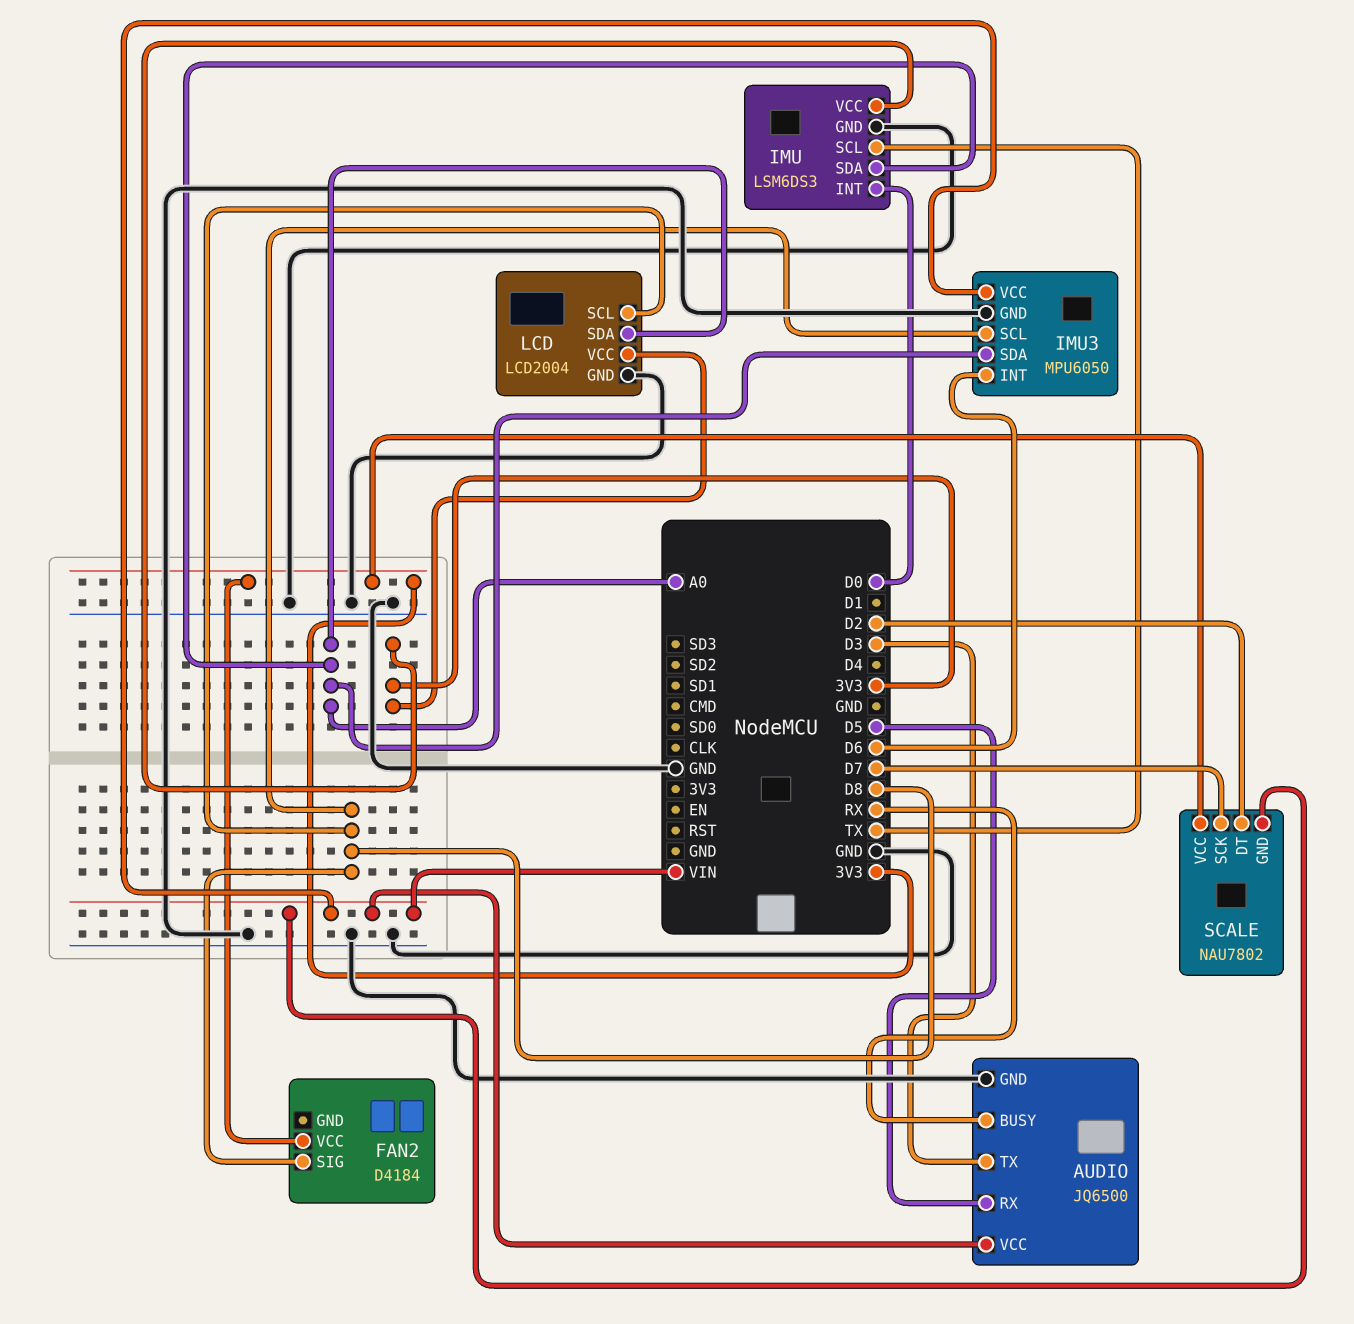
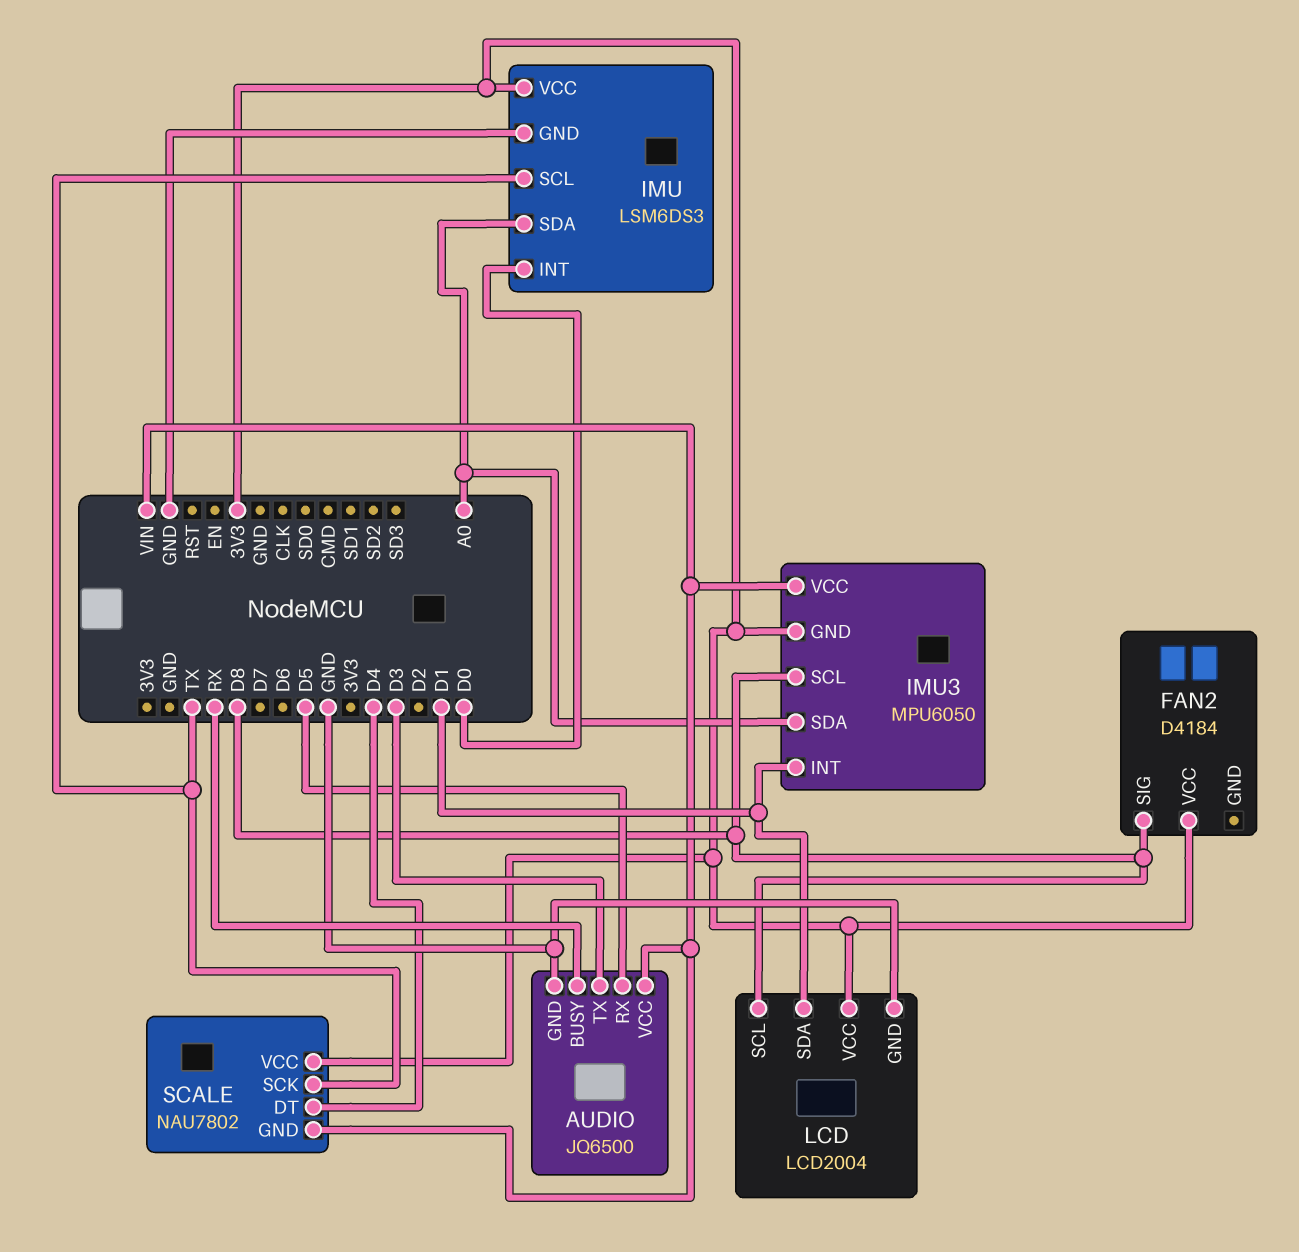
IMU3 pin GND: GND -> 3V3
IMU3 pin INT: D6 -> D1
LCD pin SDA: A0 -> D1
SCALE pin DT: D2 -> D4
SCALE pin SCK: D7 -> TX

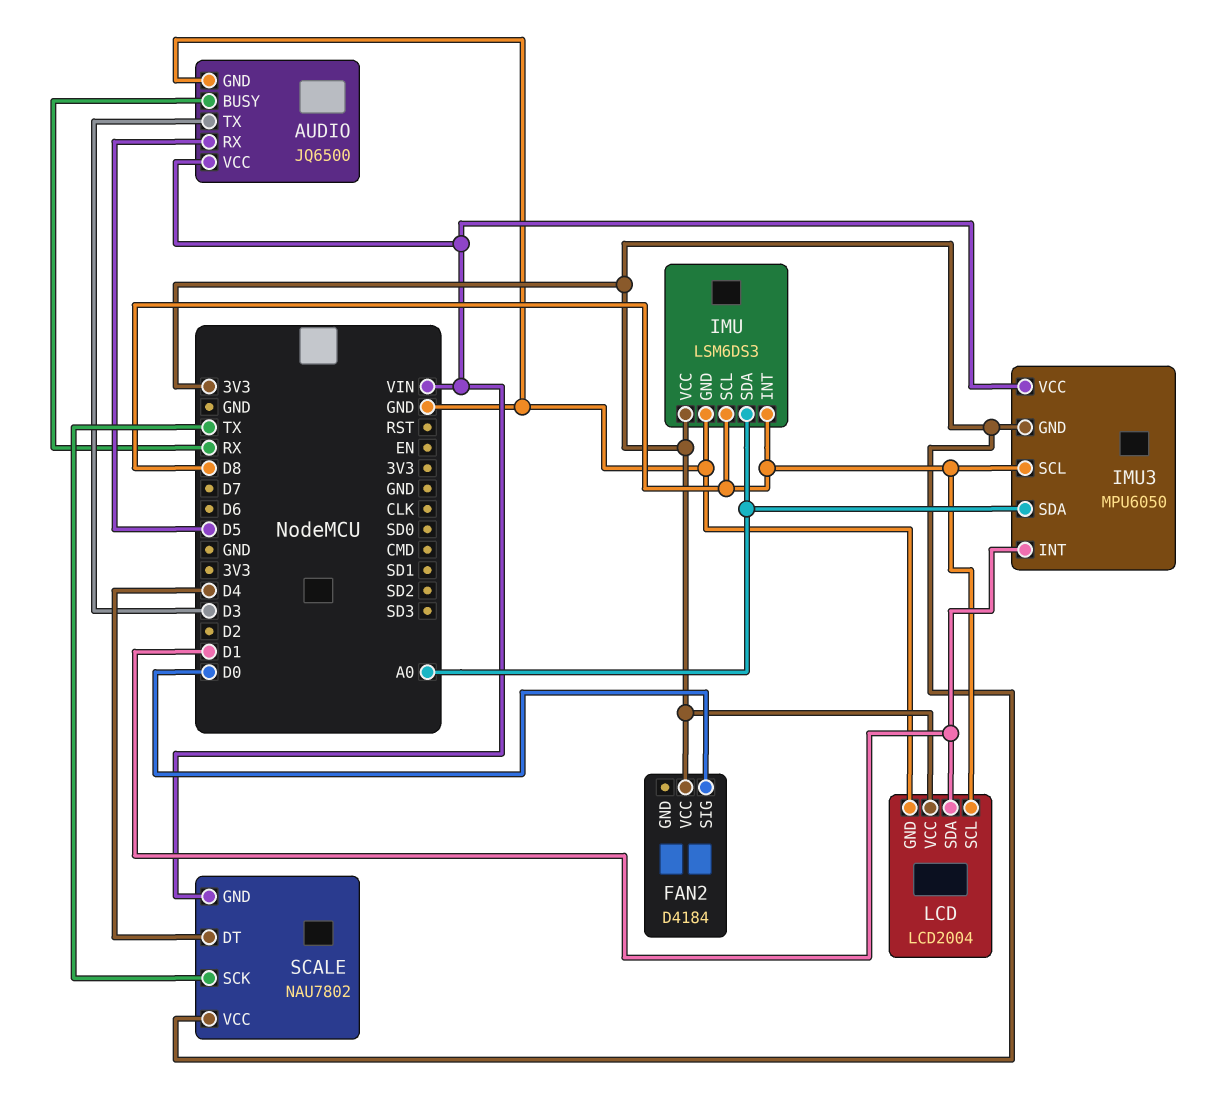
FAN2 pin SIG: D8 -> D0
IMU pin INT: D0 -> D8
IMU pin SCL: TX -> D8

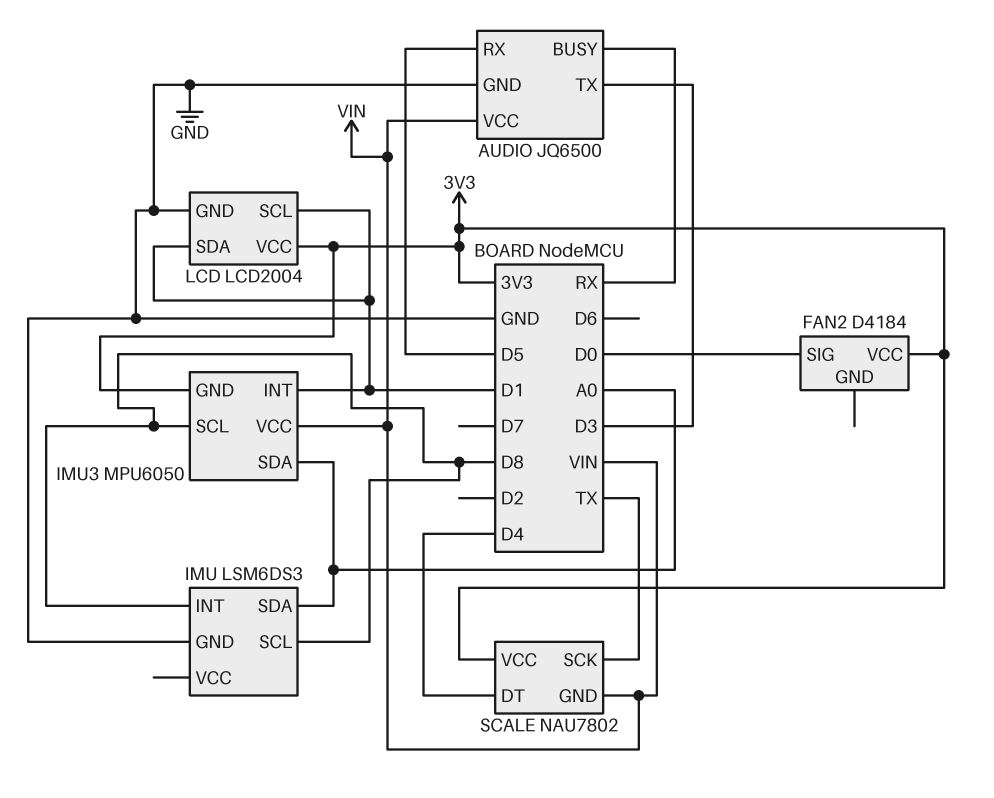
IMU pin VCC: 3V3 -> none
LCD pin SCL: D8 -> D1

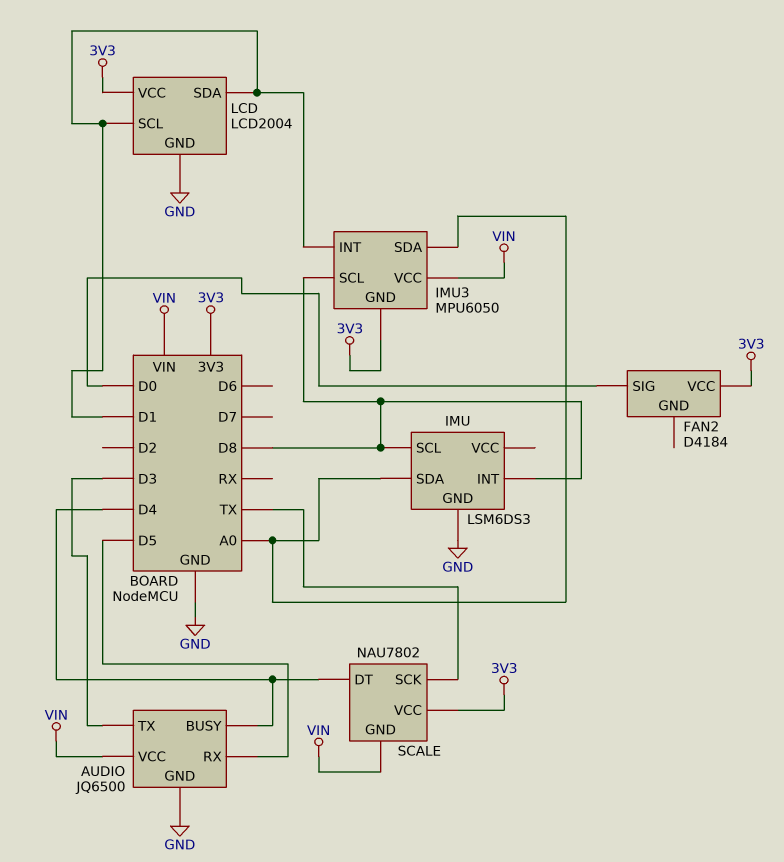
AUDIO pin BUSY: RX -> D4

